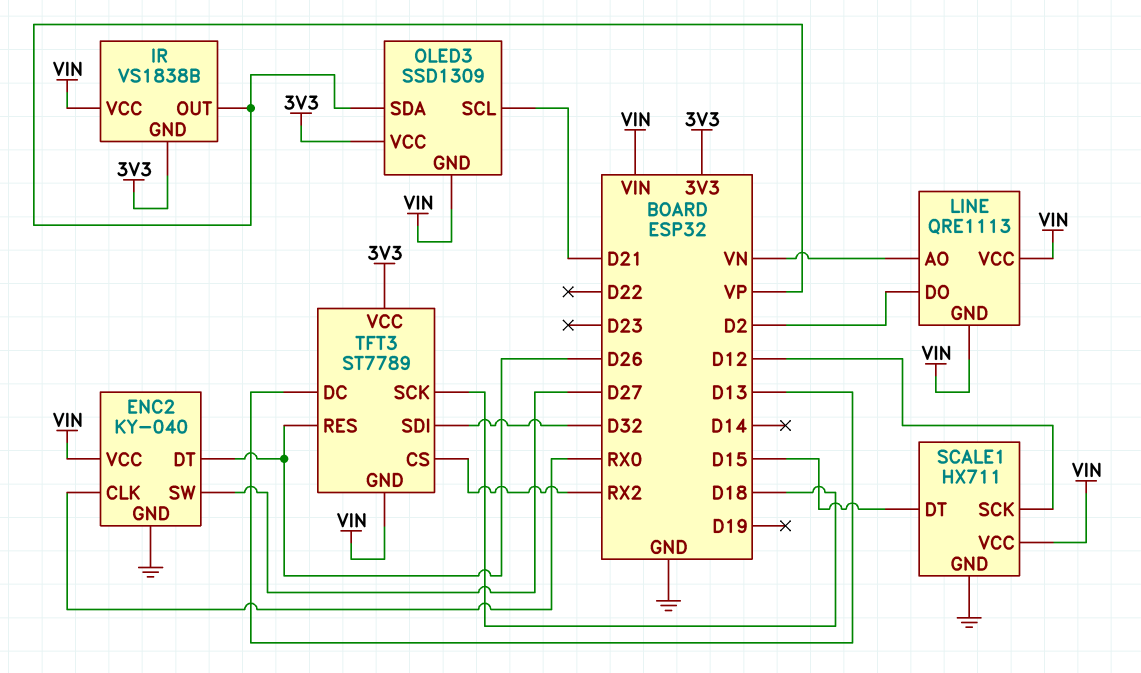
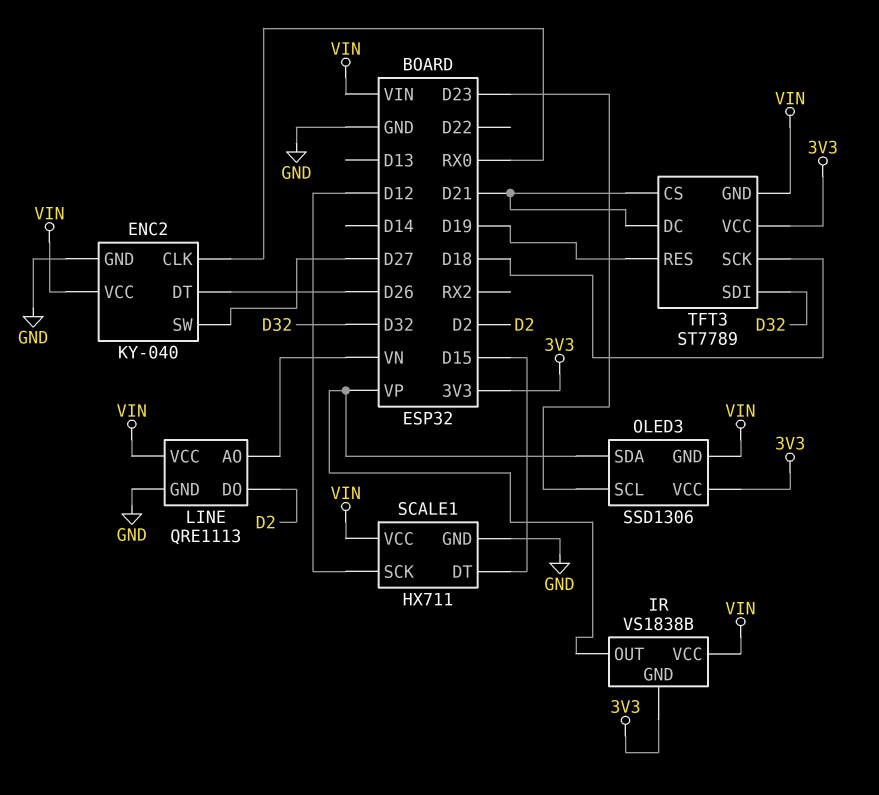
LINE pin GND: VIN -> GND
OLED3: SSD1309 -> SSD1306
OLED3 pin SCL: D21 -> D23
TFT3 pin CS: RX2 -> D21
TFT3 pin DC: D13 -> D21
TFT3 pin RES: D26 -> D19

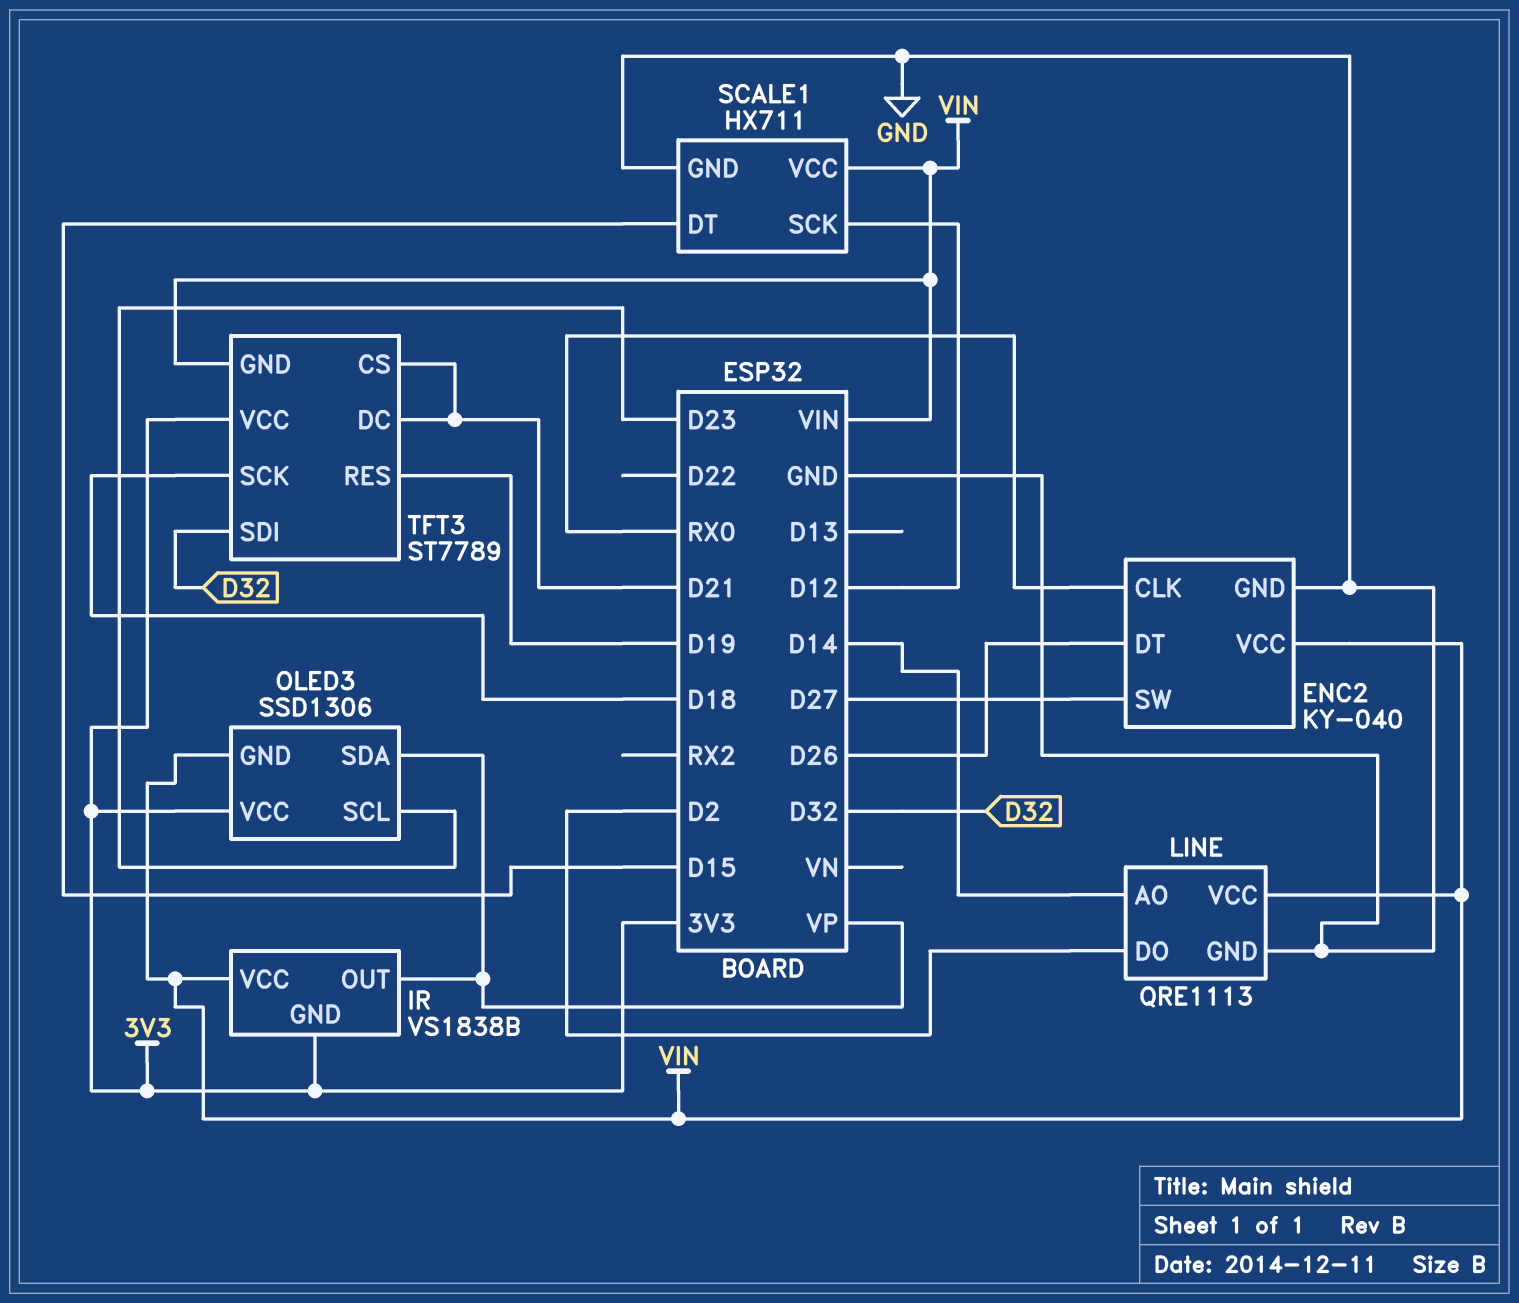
LINE pin AO: VN -> D14

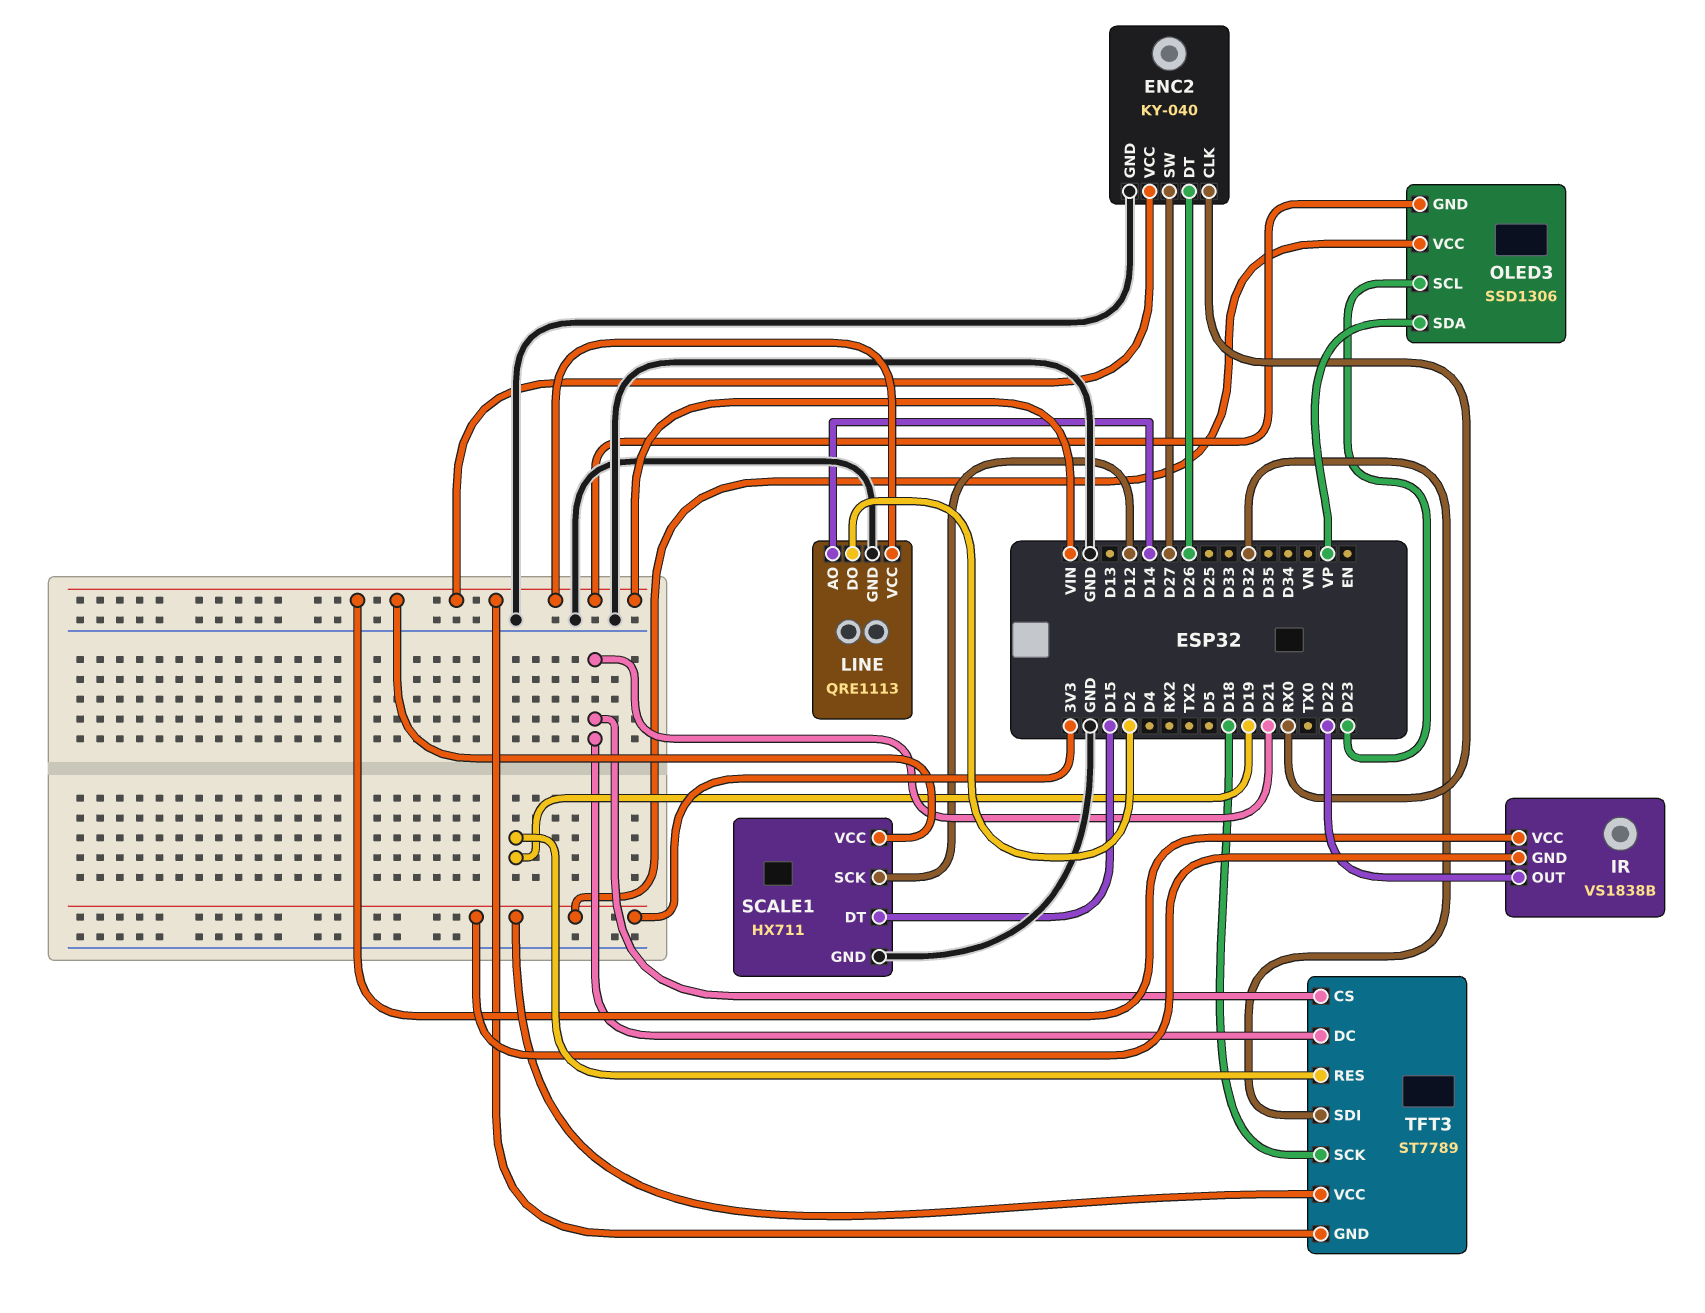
IR pin OUT: VP -> D22

